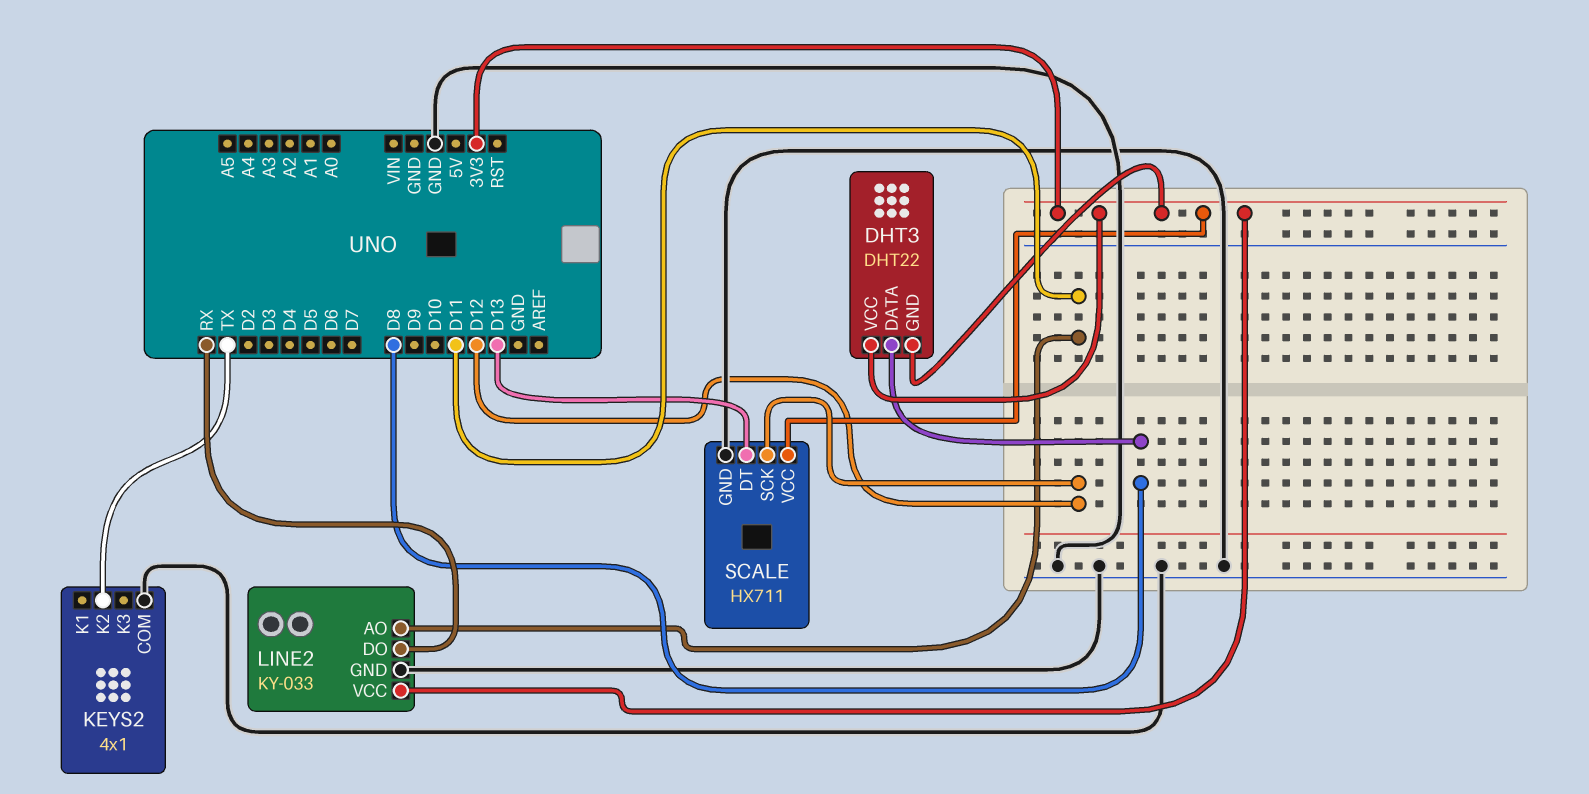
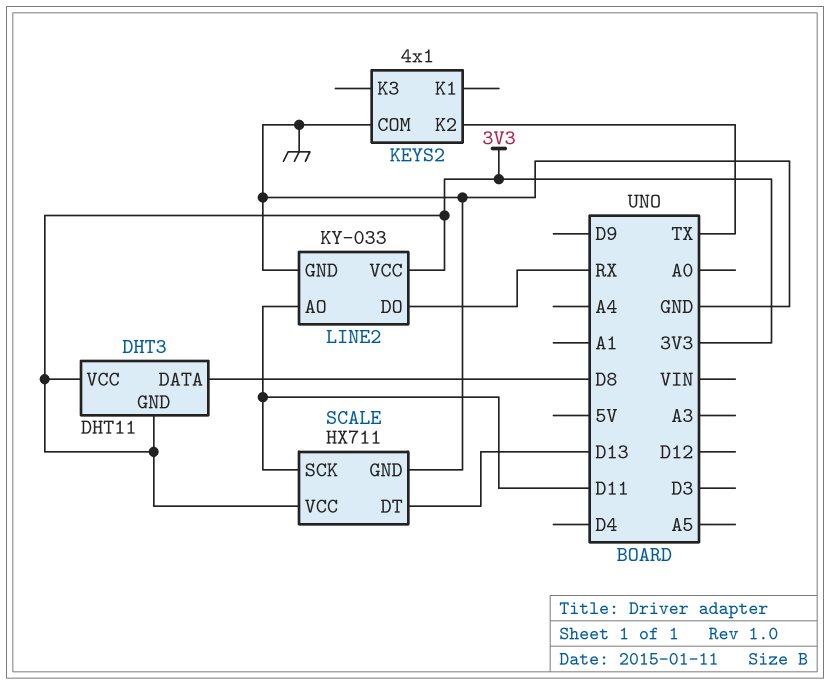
DHT3: DHT22 -> DHT11
SCALE pin SCK: D12 -> D11

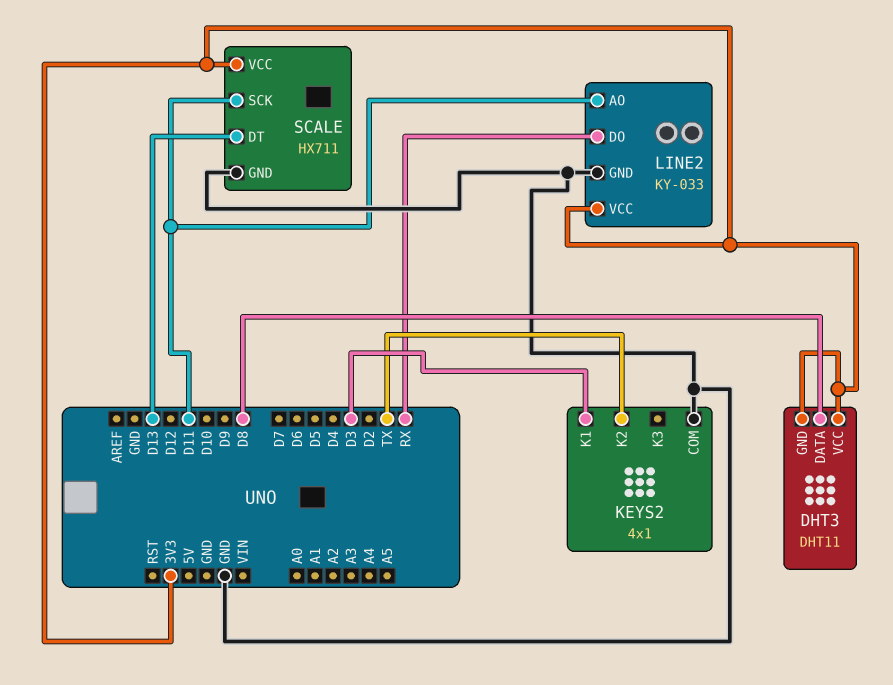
KEYS2 pin K1: none -> D3

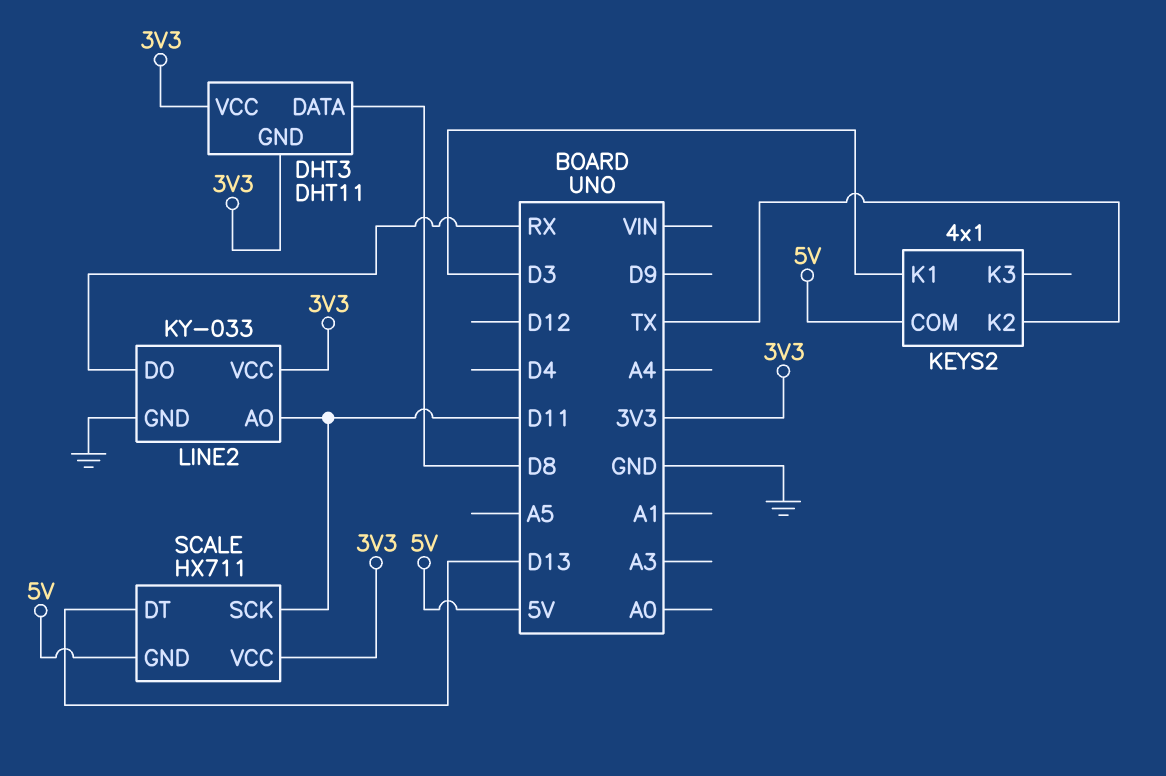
KEYS2 pin COM: GND -> 5V
SCALE pin GND: GND -> 5V

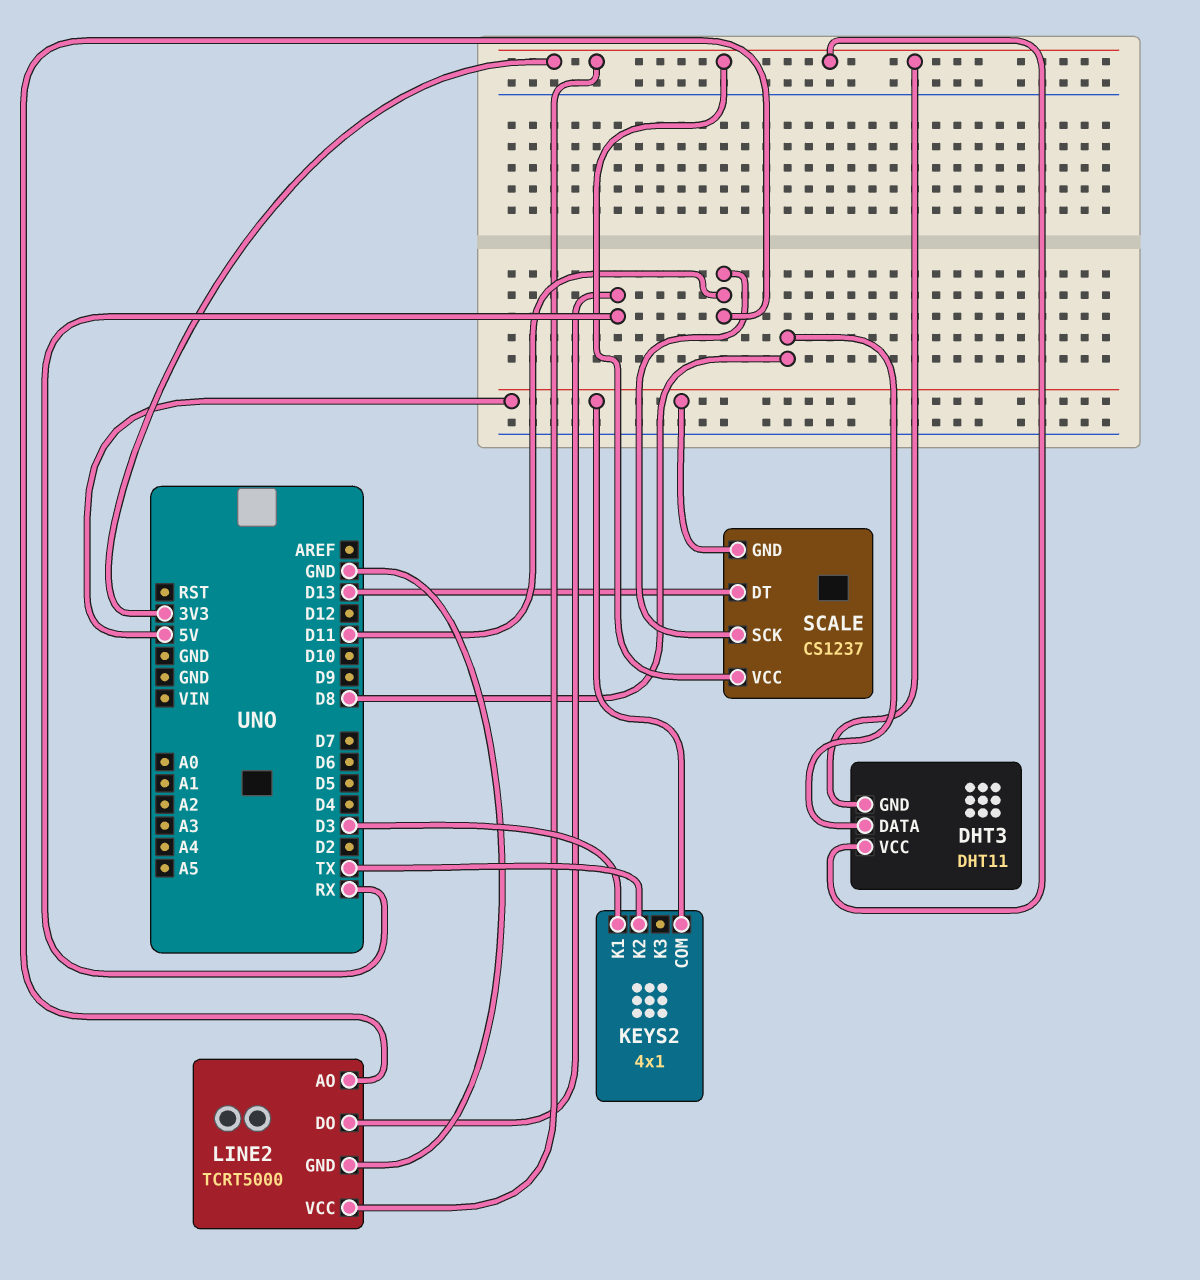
LINE2: KY-033 -> TCRT5000
SCALE: HX711 -> CS1237

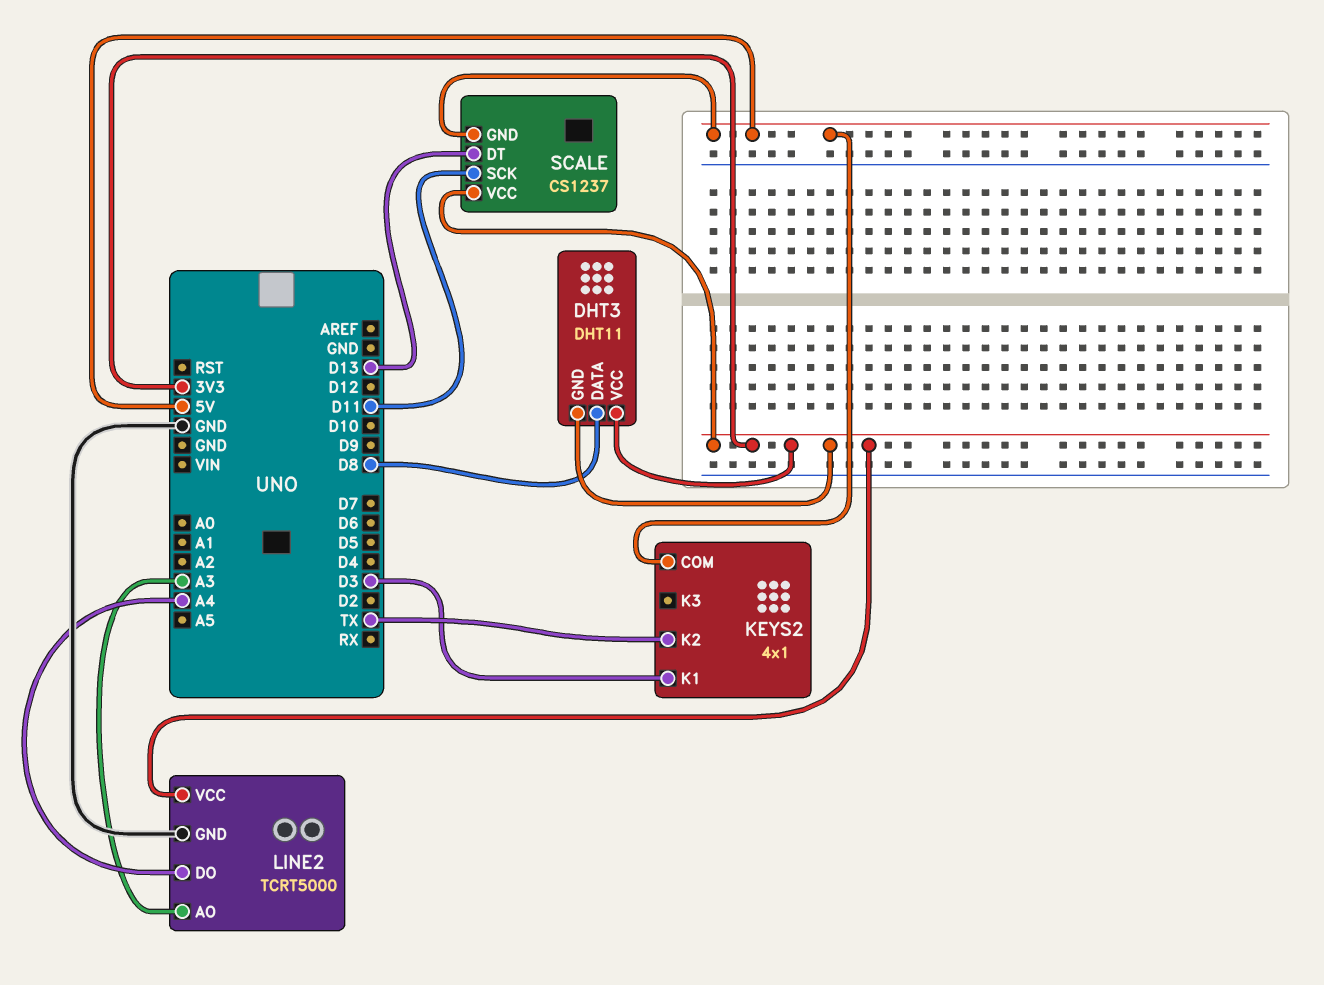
LINE2 pin AO: D11 -> A3
LINE2 pin DO: RX -> A4

